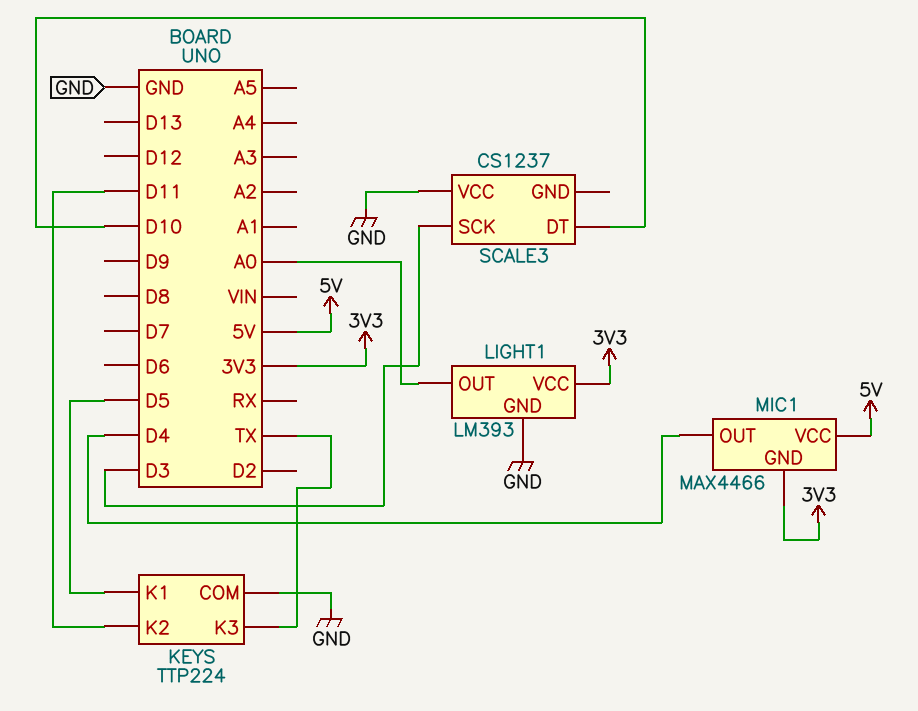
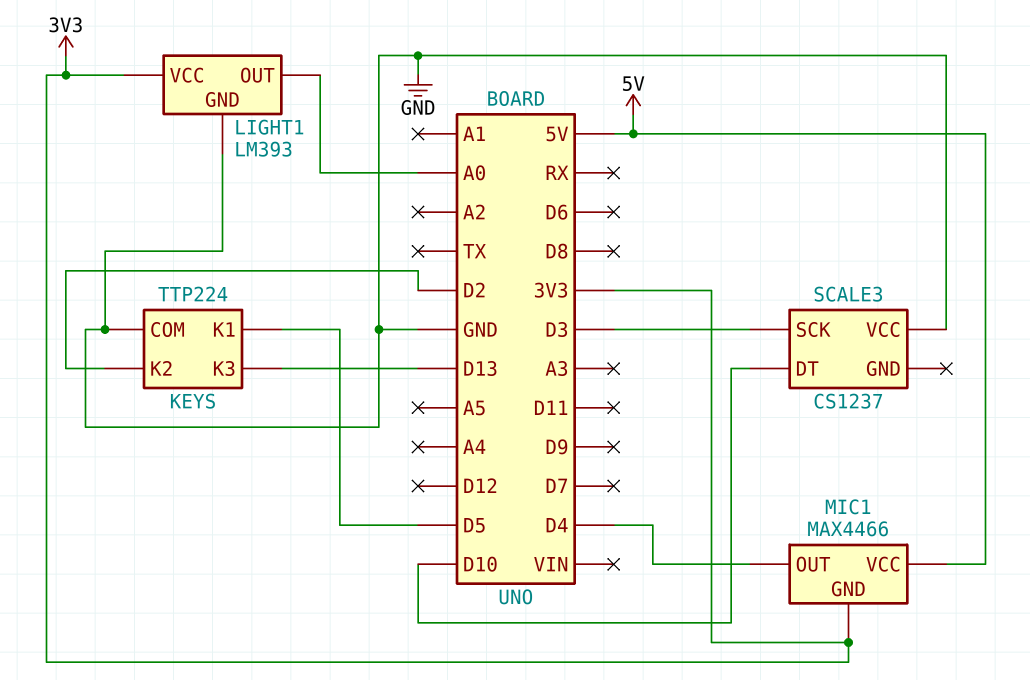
KEYS pin K2: D11 -> D2
KEYS pin K3: TX -> D13

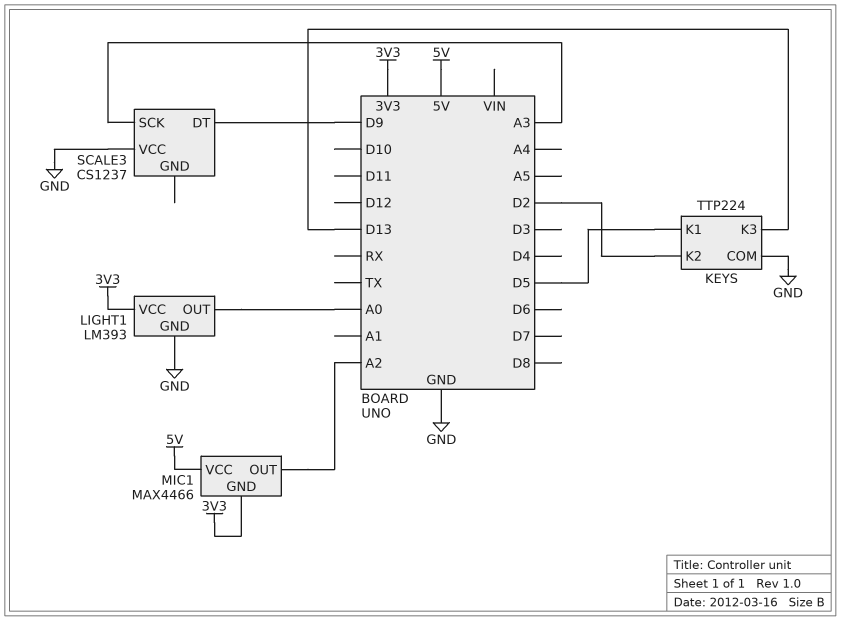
MIC1 pin OUT: D4 -> A2
SCALE3 pin DT: D10 -> D9
SCALE3 pin SCK: D3 -> A3

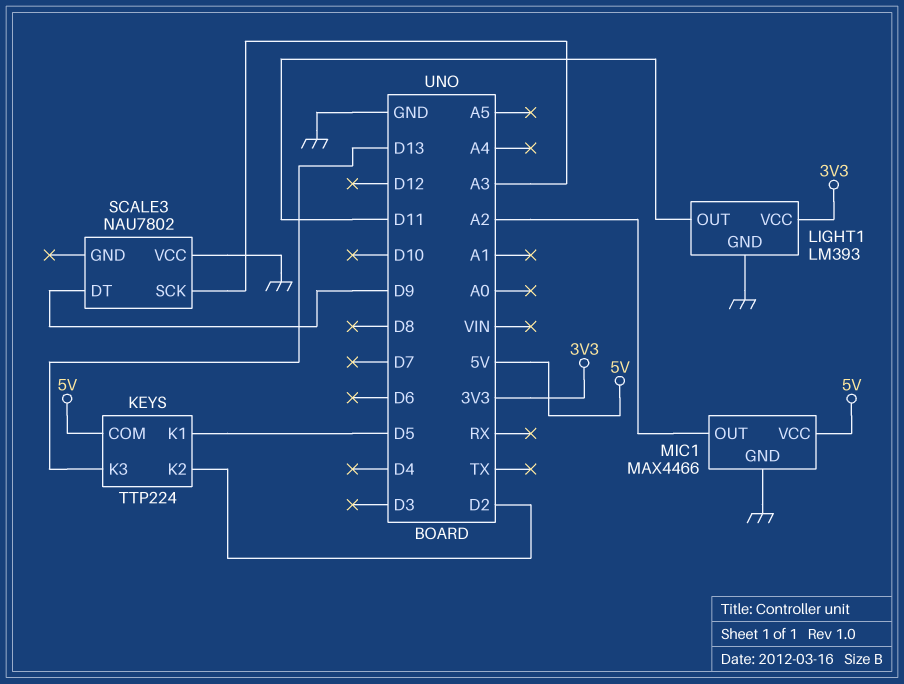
KEYS pin COM: GND -> 5V
LIGHT1 pin OUT: A0 -> D11
MIC1 pin GND: 3V3 -> GND
SCALE3: CS1237 -> NAU7802

